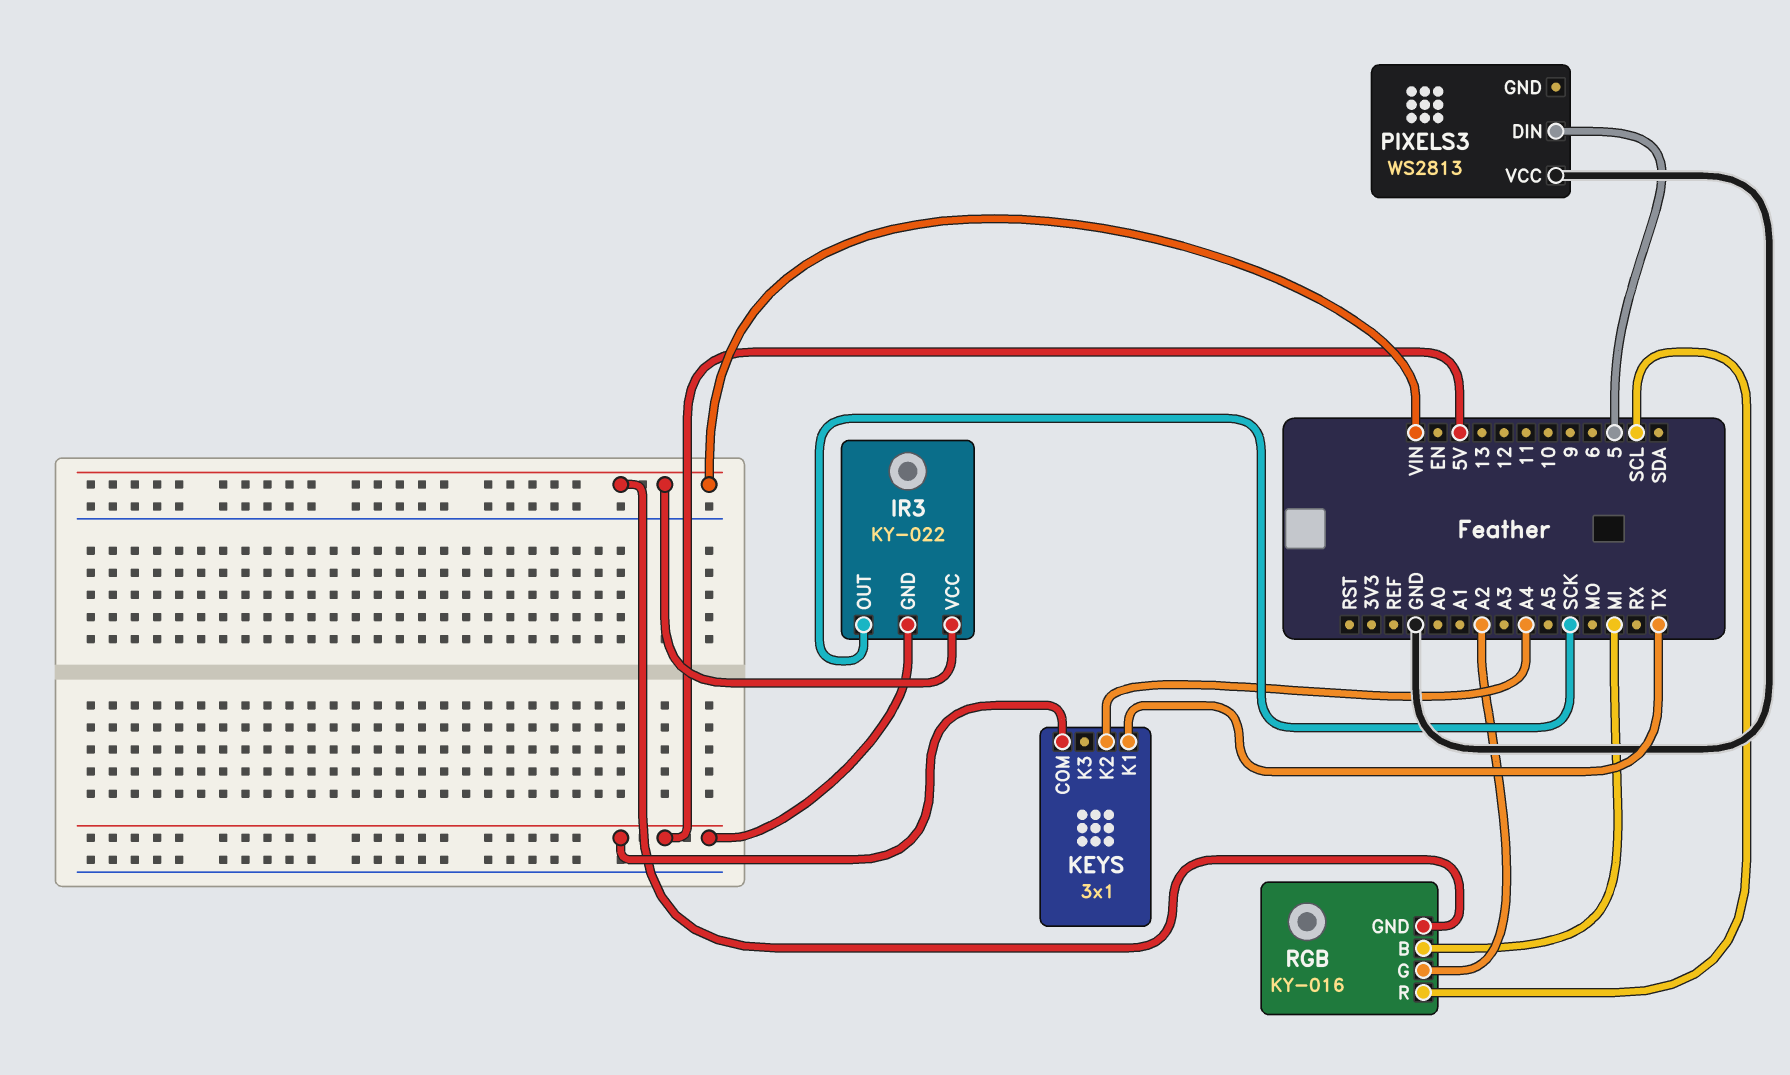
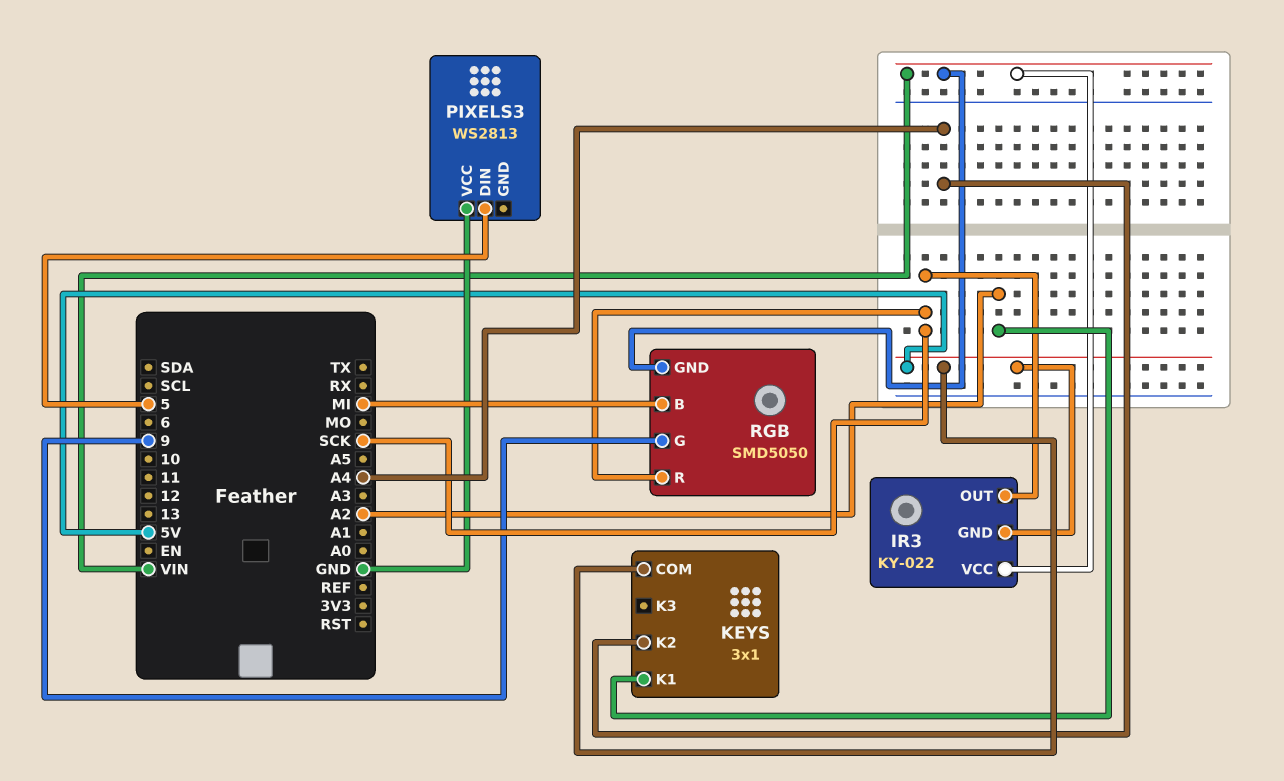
KEYS pin K1: TX -> A2
RGB: KY-016 -> SMD5050
RGB pin G: A2 -> 9
RGB pin R: SCL -> SCK

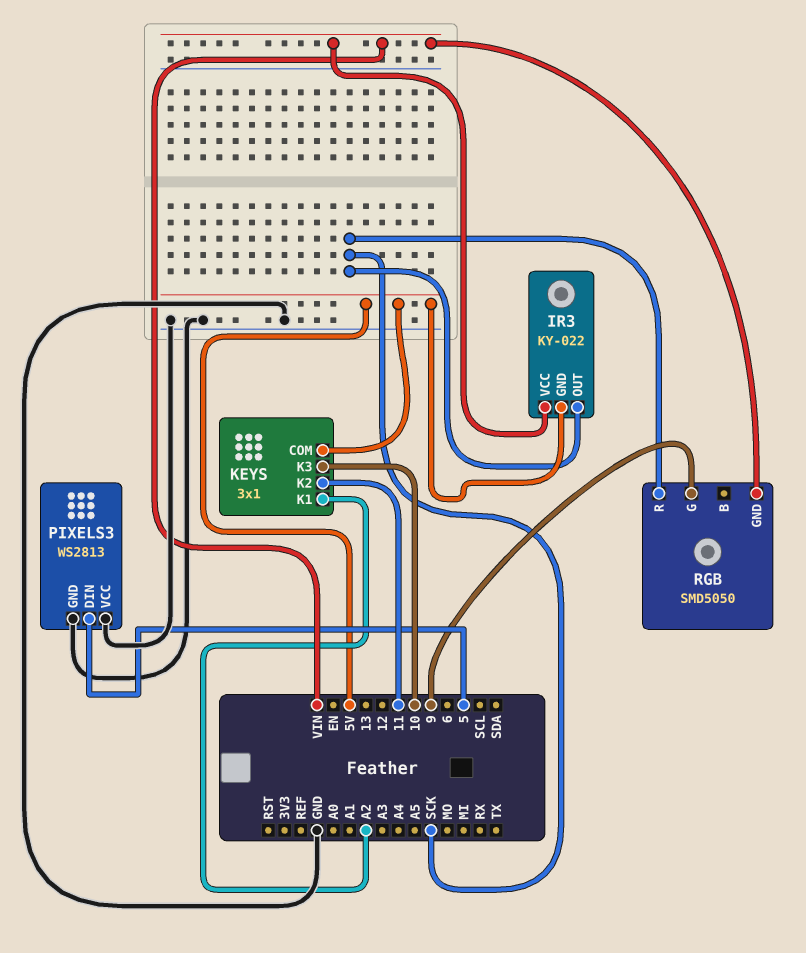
KEYS pin K2: A4 -> 11
KEYS pin K3: none -> 10
PIXELS3 pin GND: none -> GND
RGB pin B: MI -> none

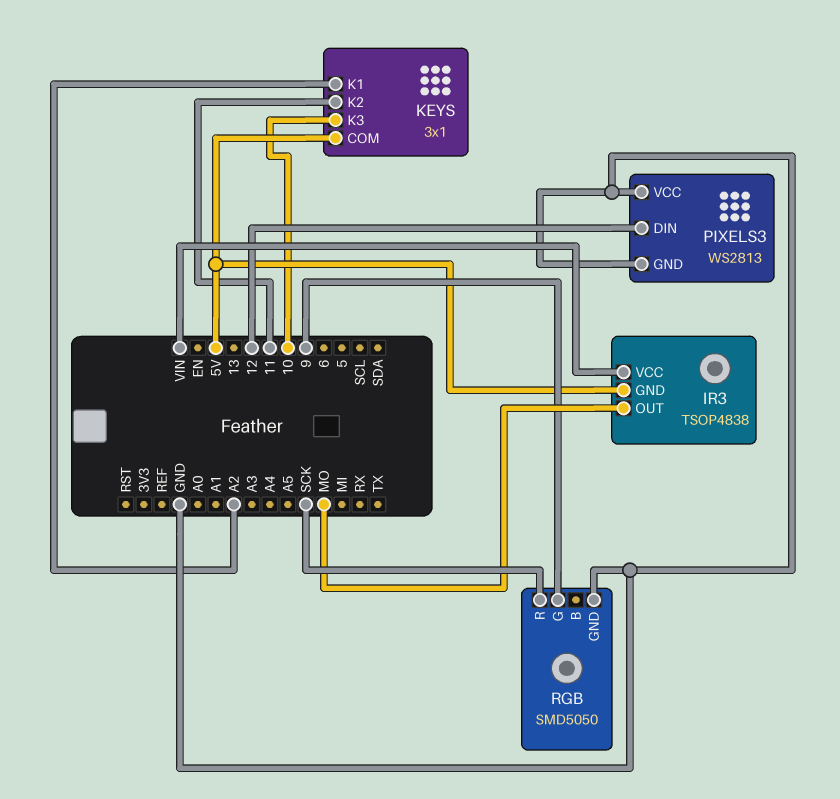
IR3: KY-022 -> TSOP4838
IR3 pin OUT: SCK -> MO
PIXELS3 pin DIN: 5 -> 12
RGB pin GND: VIN -> GND

